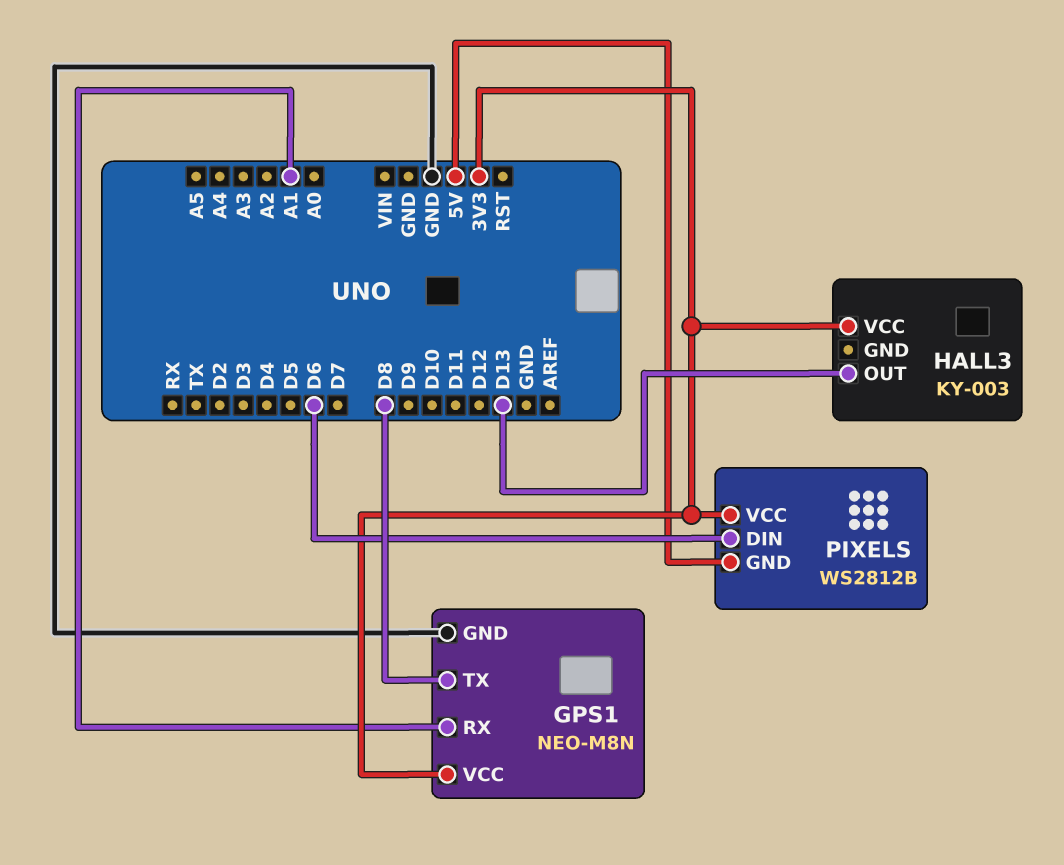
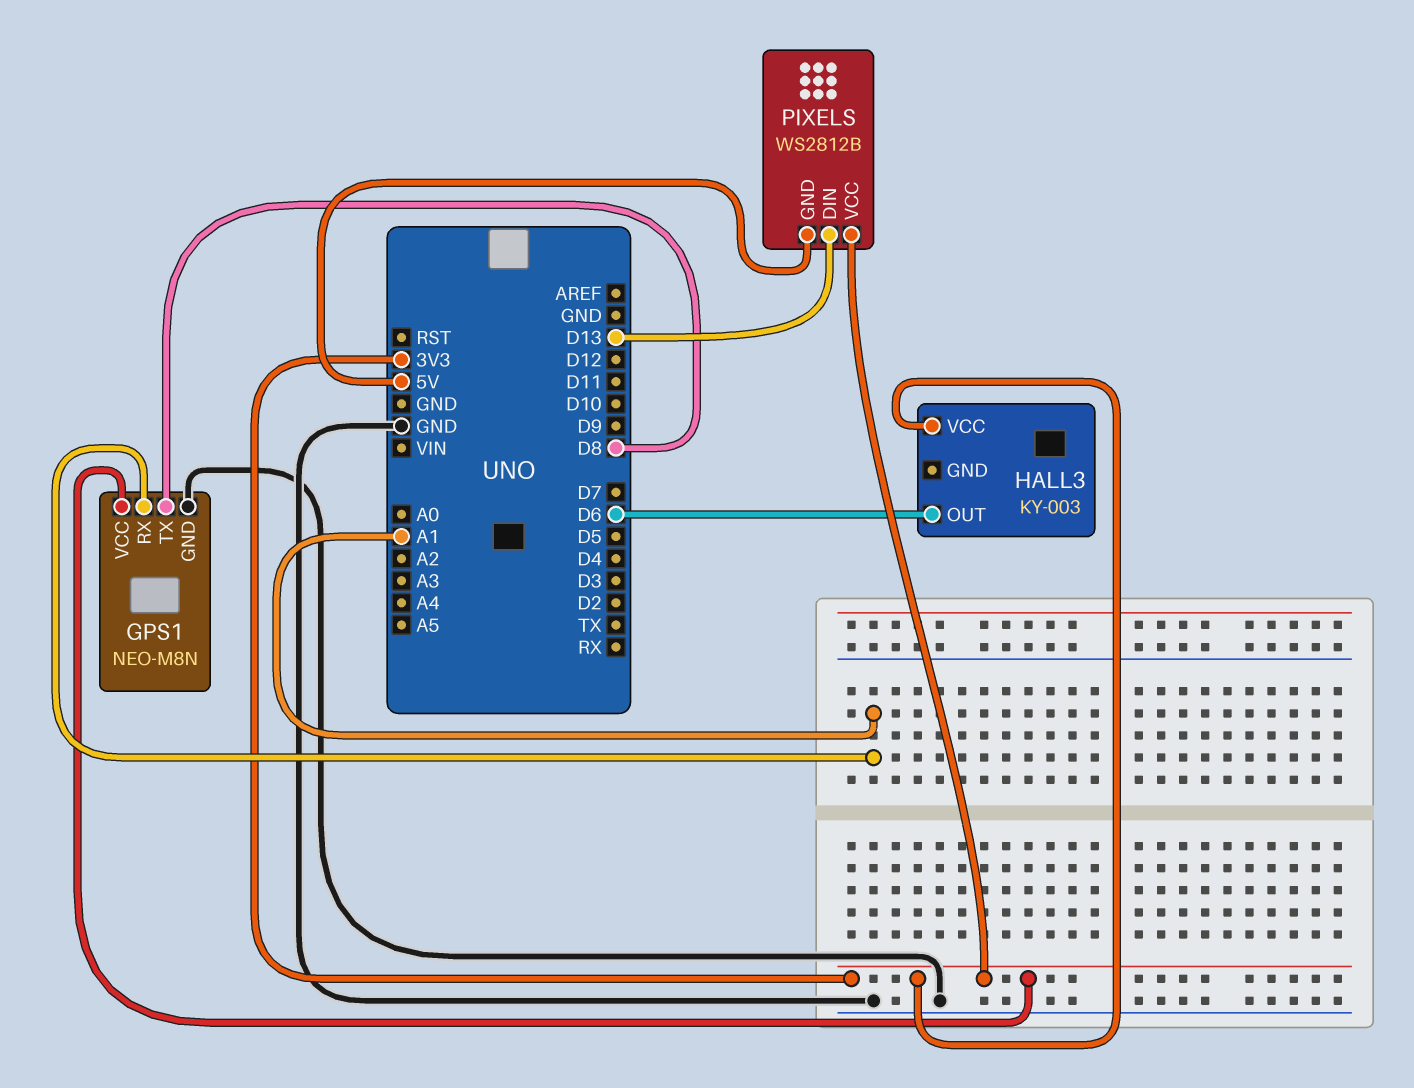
HALL3 pin OUT: D13 -> D6
PIXELS pin DIN: D6 -> D13

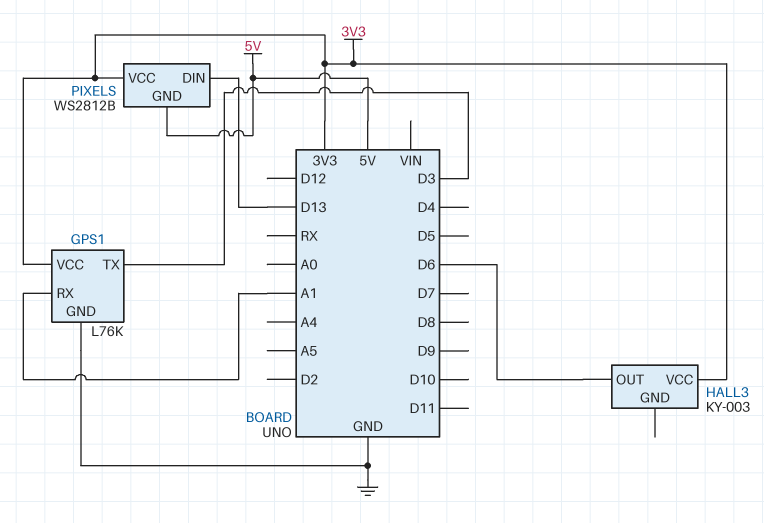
GPS1: NEO-M8N -> L76K
GPS1 pin TX: D8 -> D3

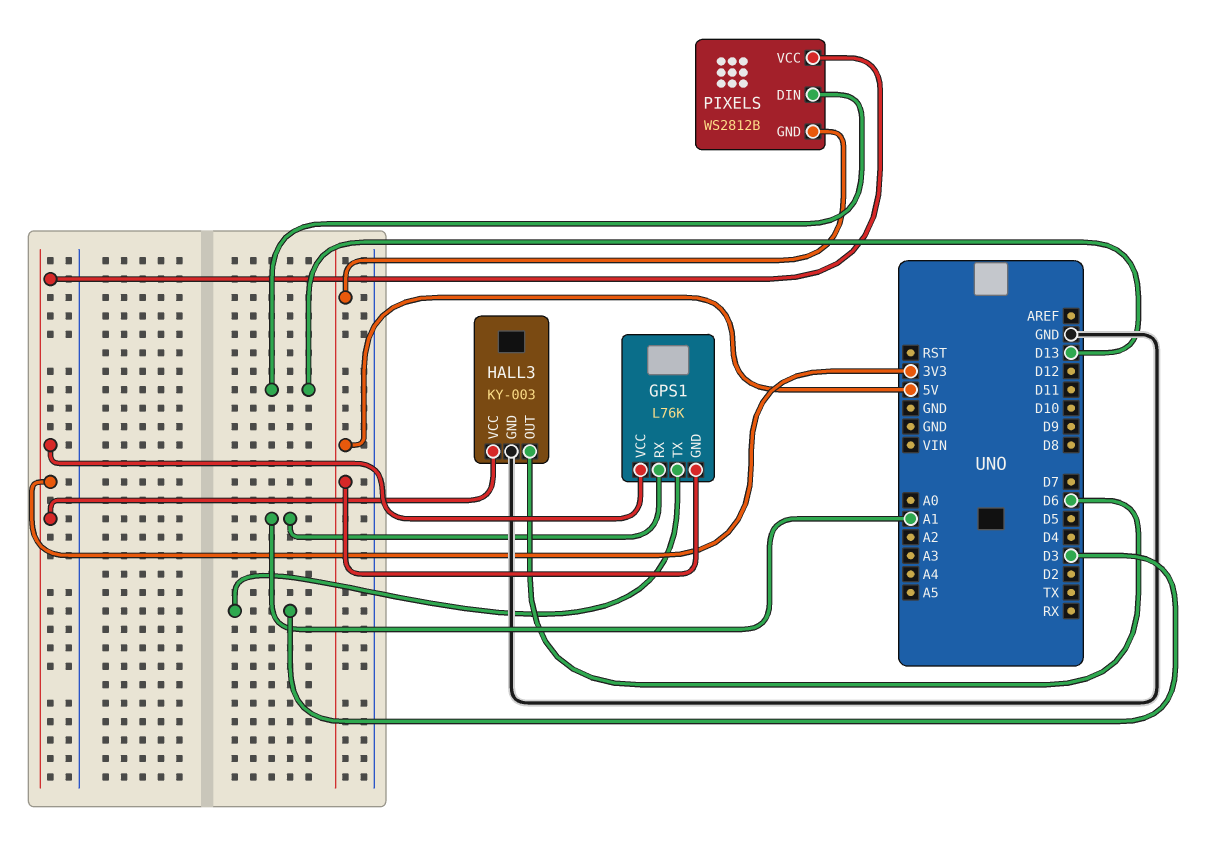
GPS1 pin GND: GND -> 5V
HALL3 pin GND: none -> GND

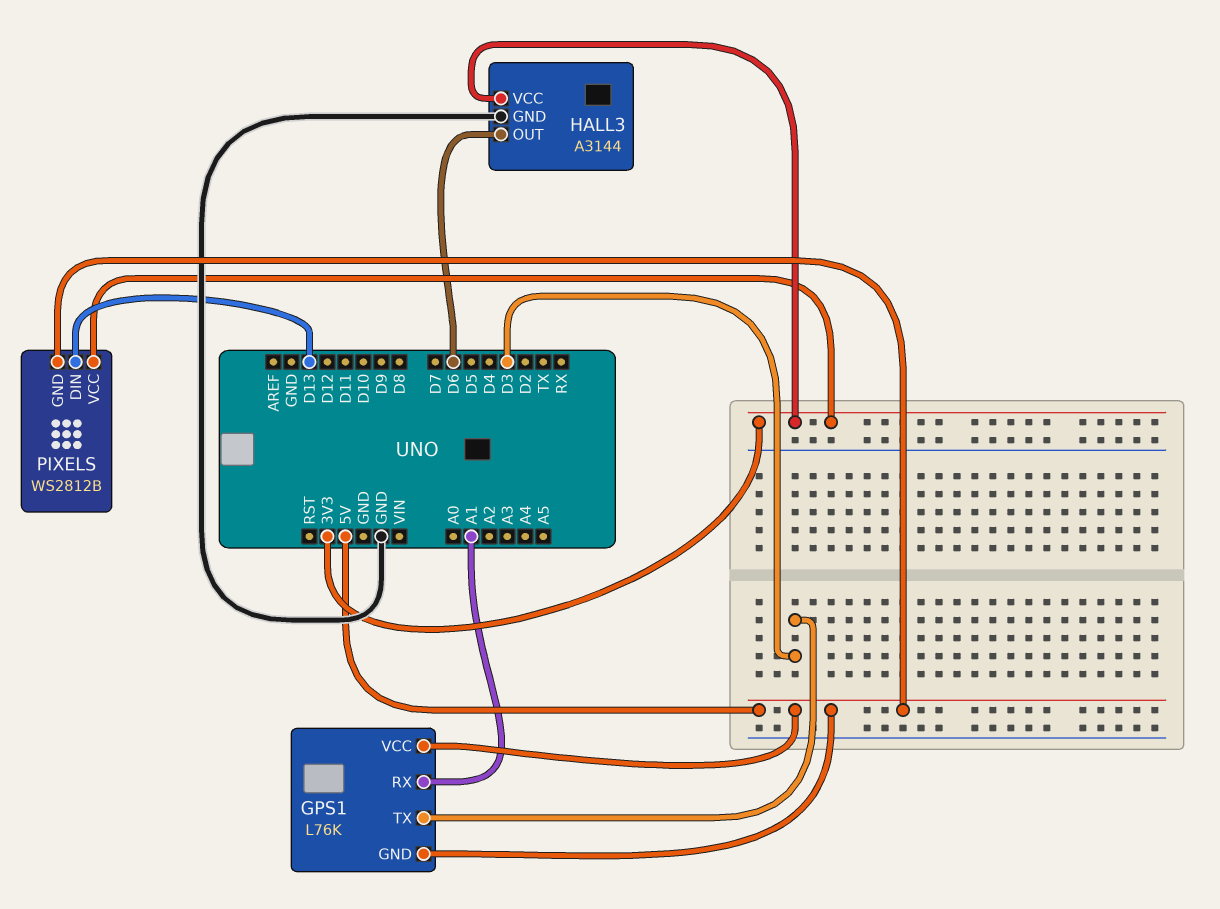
GPS1 pin VCC: 3V3 -> 5V
HALL3: KY-003 -> A3144

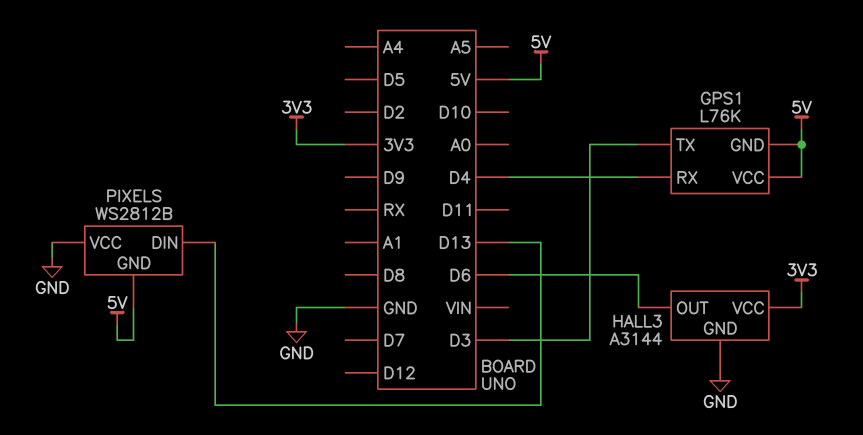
GPS1 pin RX: A1 -> D4
PIXELS pin VCC: 3V3 -> GND

